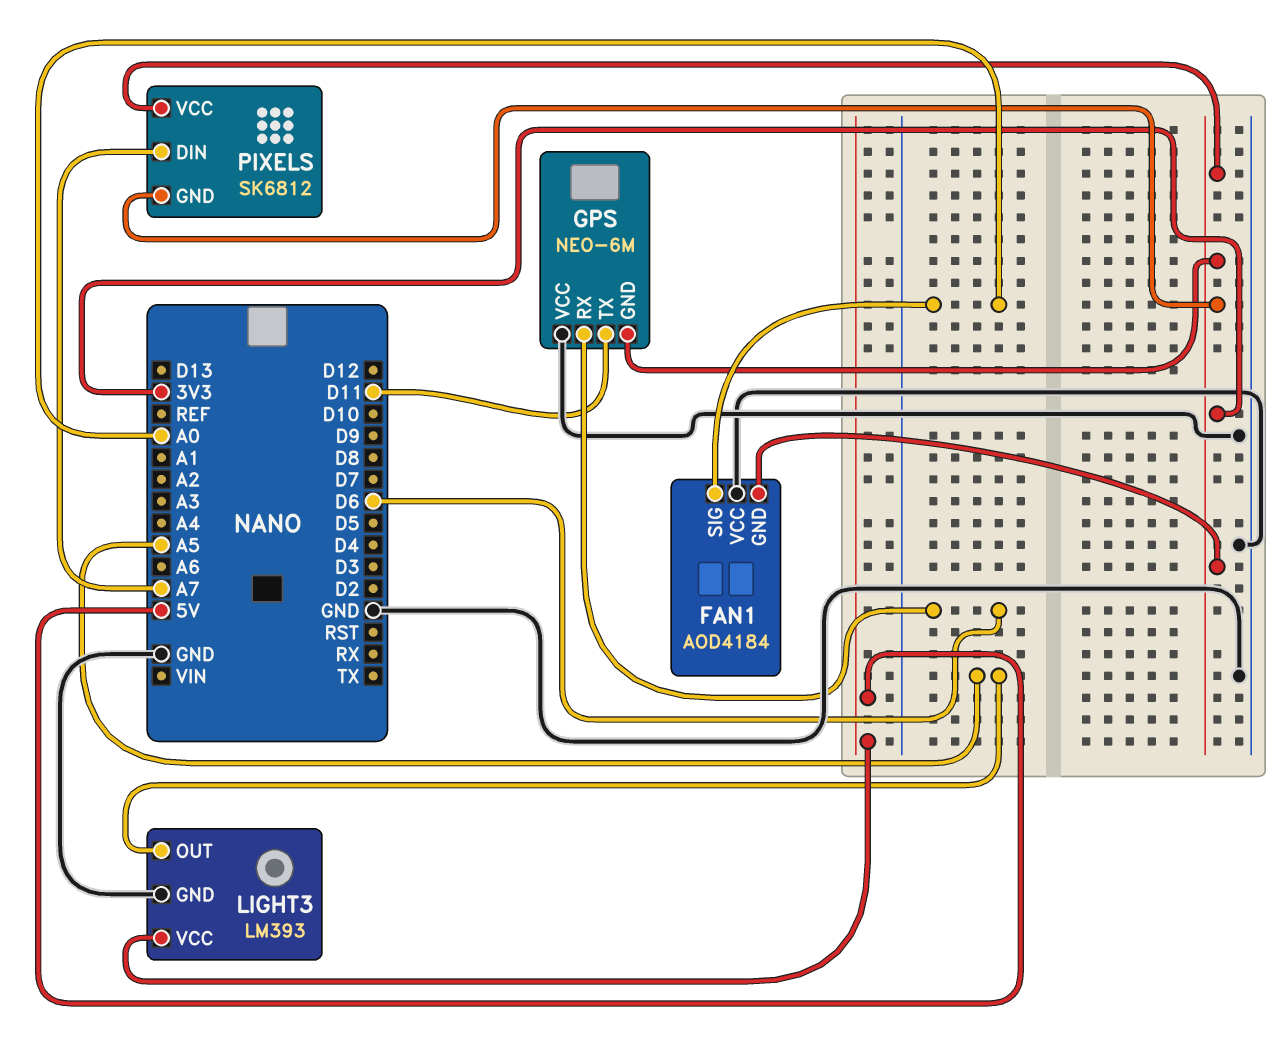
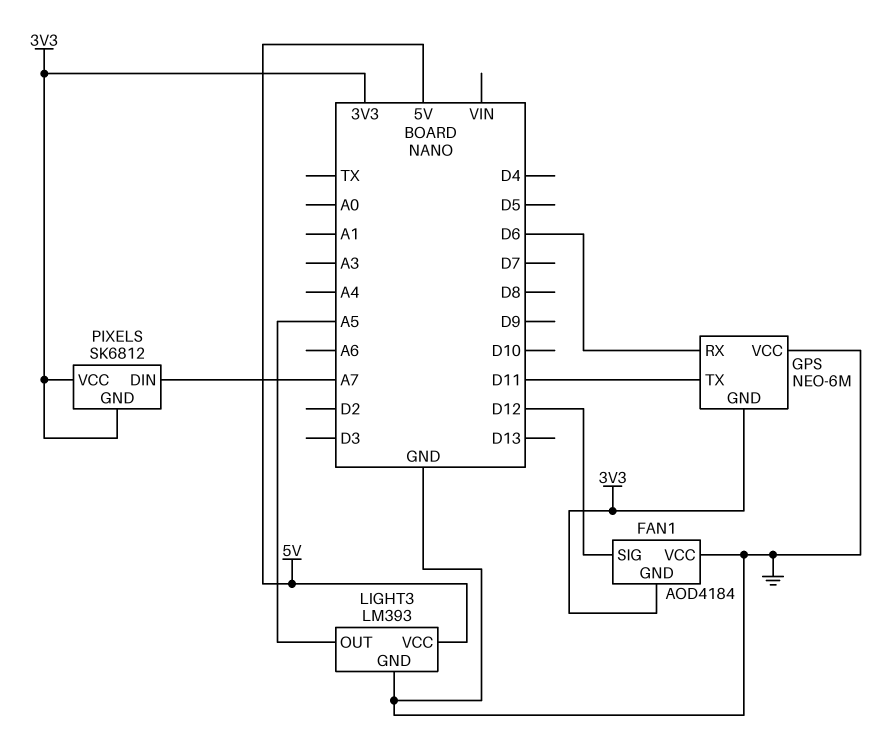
FAN1 pin SIG: A0 -> D12

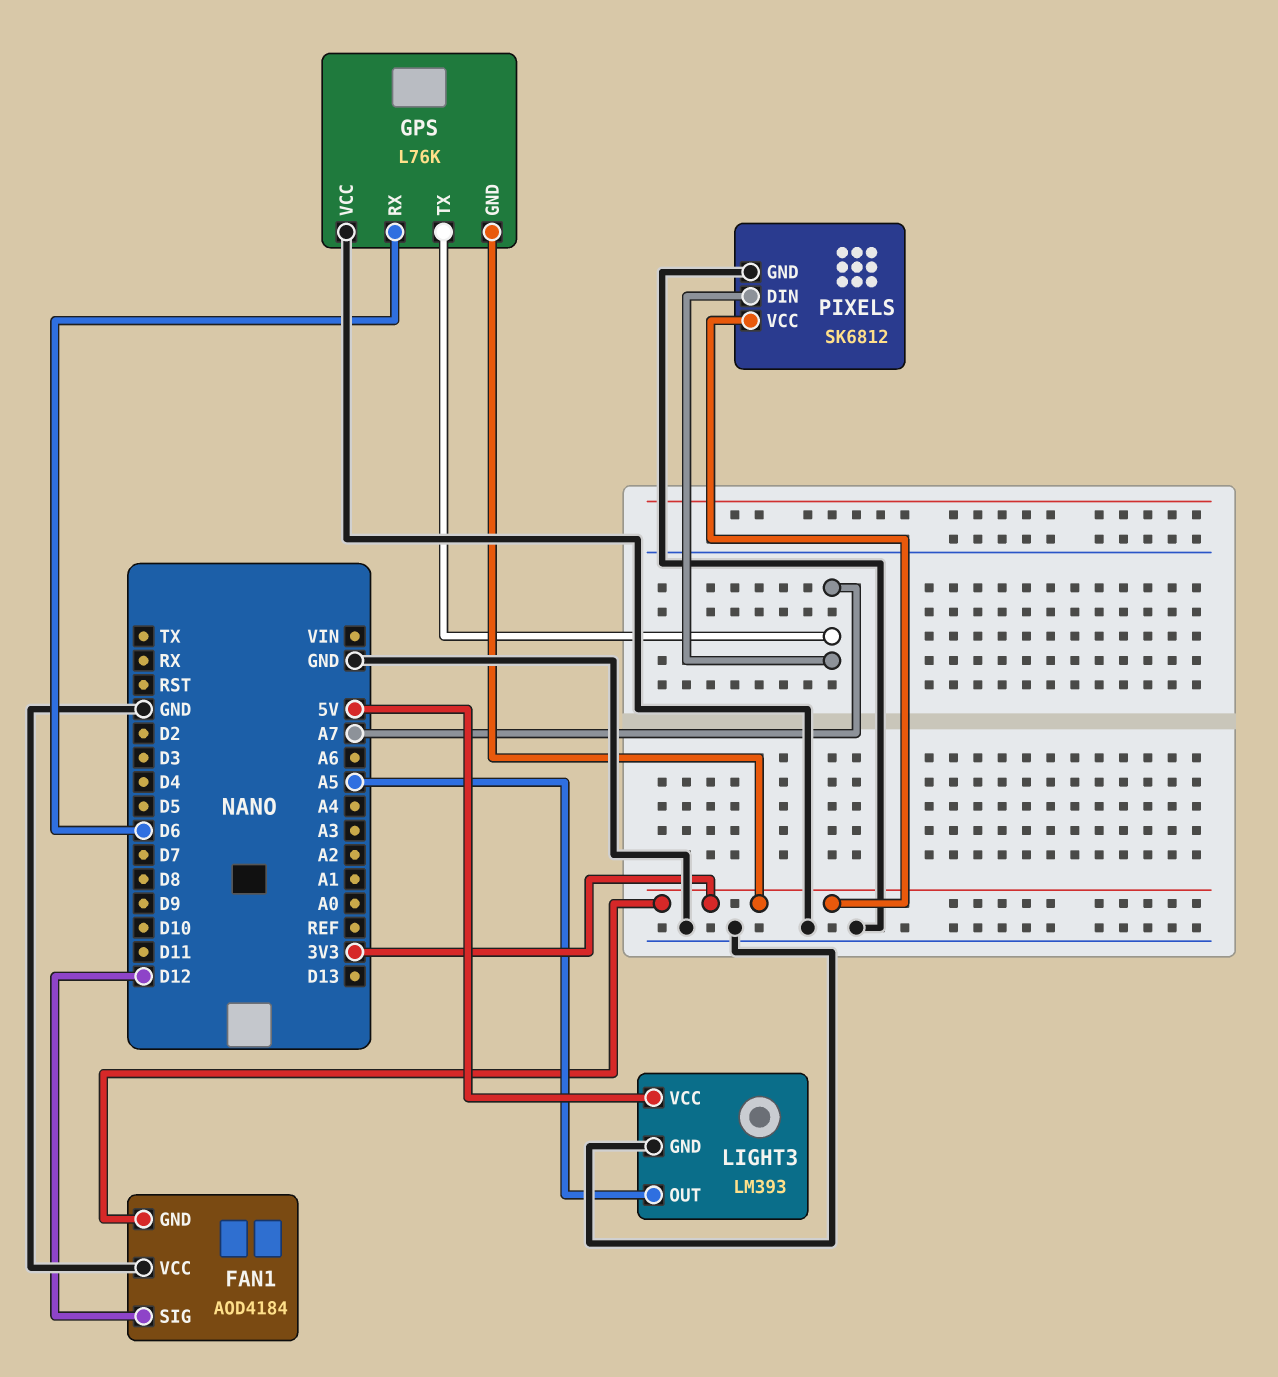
GPS: NEO-6M -> L76K
GPS pin TX: D11 -> A7
PIXELS pin GND: 3V3 -> GND

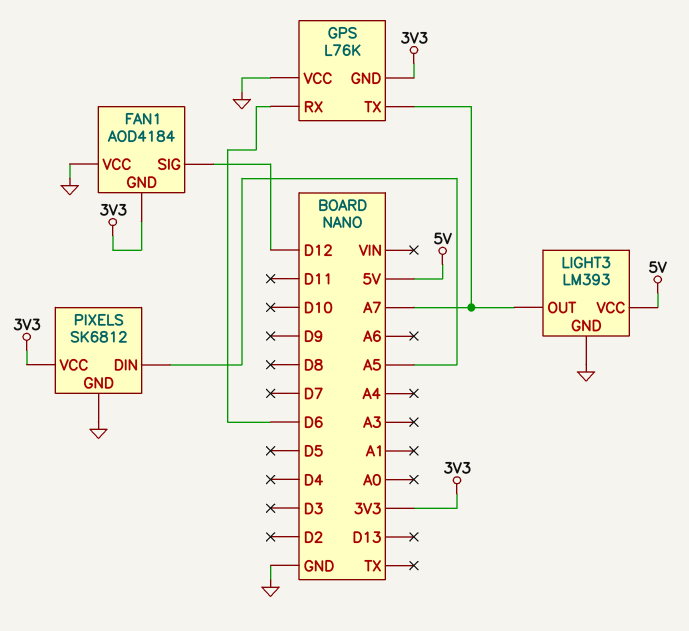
LIGHT3 pin OUT: A5 -> A7
PIXELS pin DIN: A7 -> A5

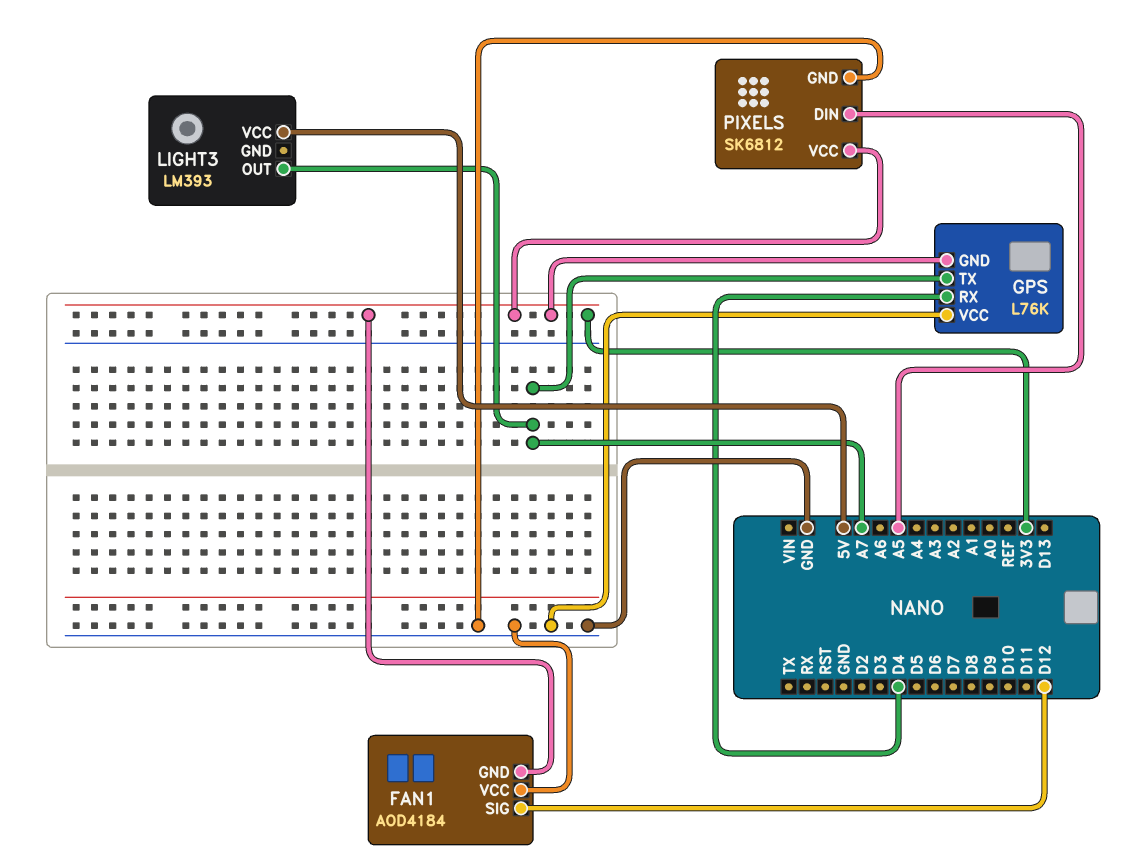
GPS pin RX: D6 -> D4
LIGHT3 pin GND: GND -> none

